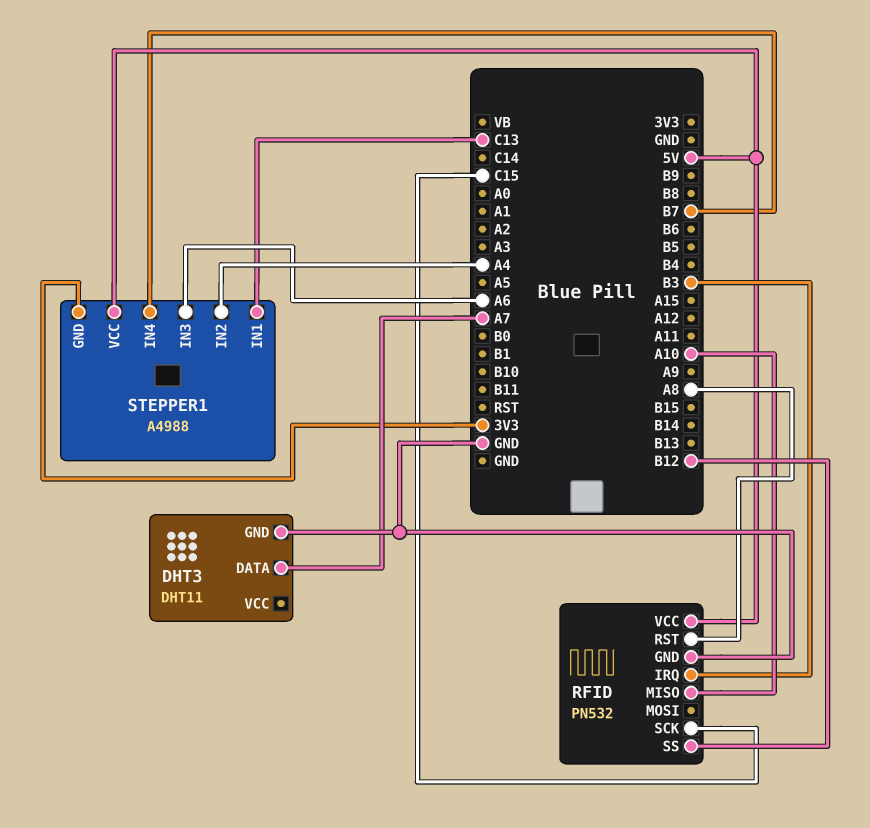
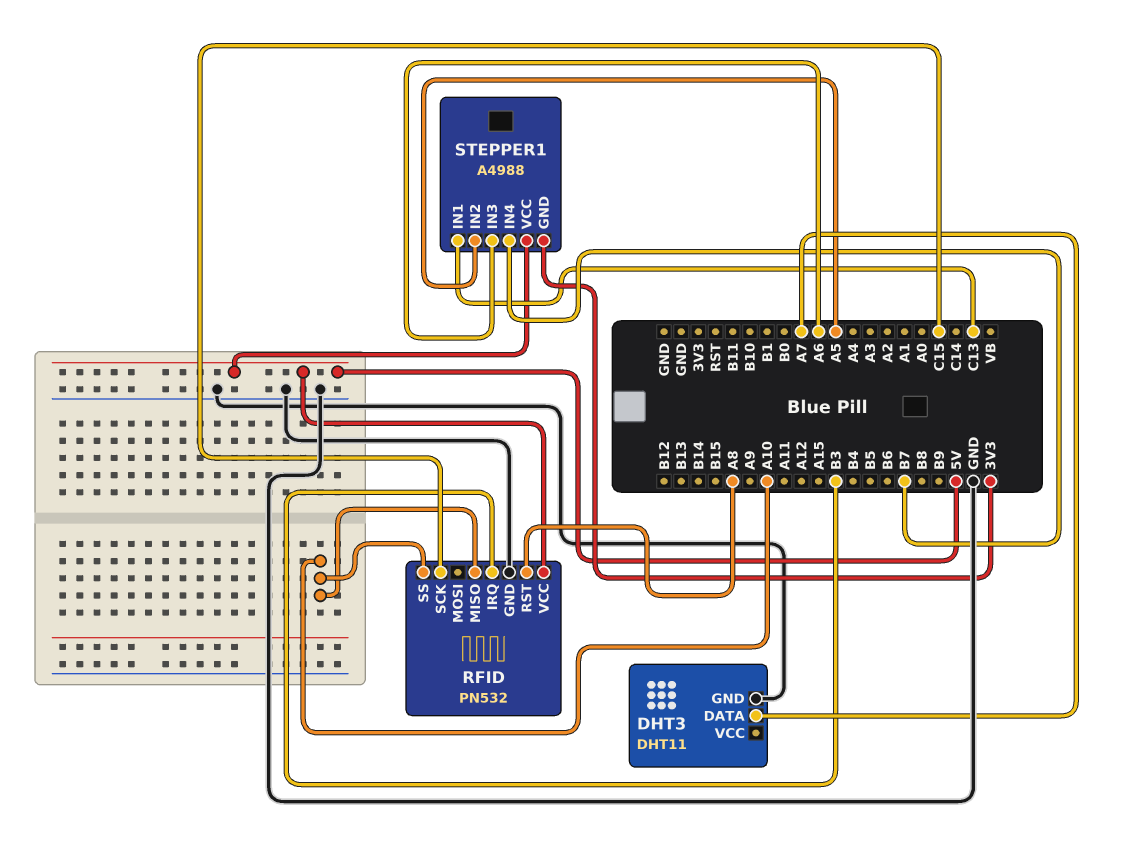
RFID pin SS: B12 -> A10
STEPPER1 pin IN2: A4 -> A5

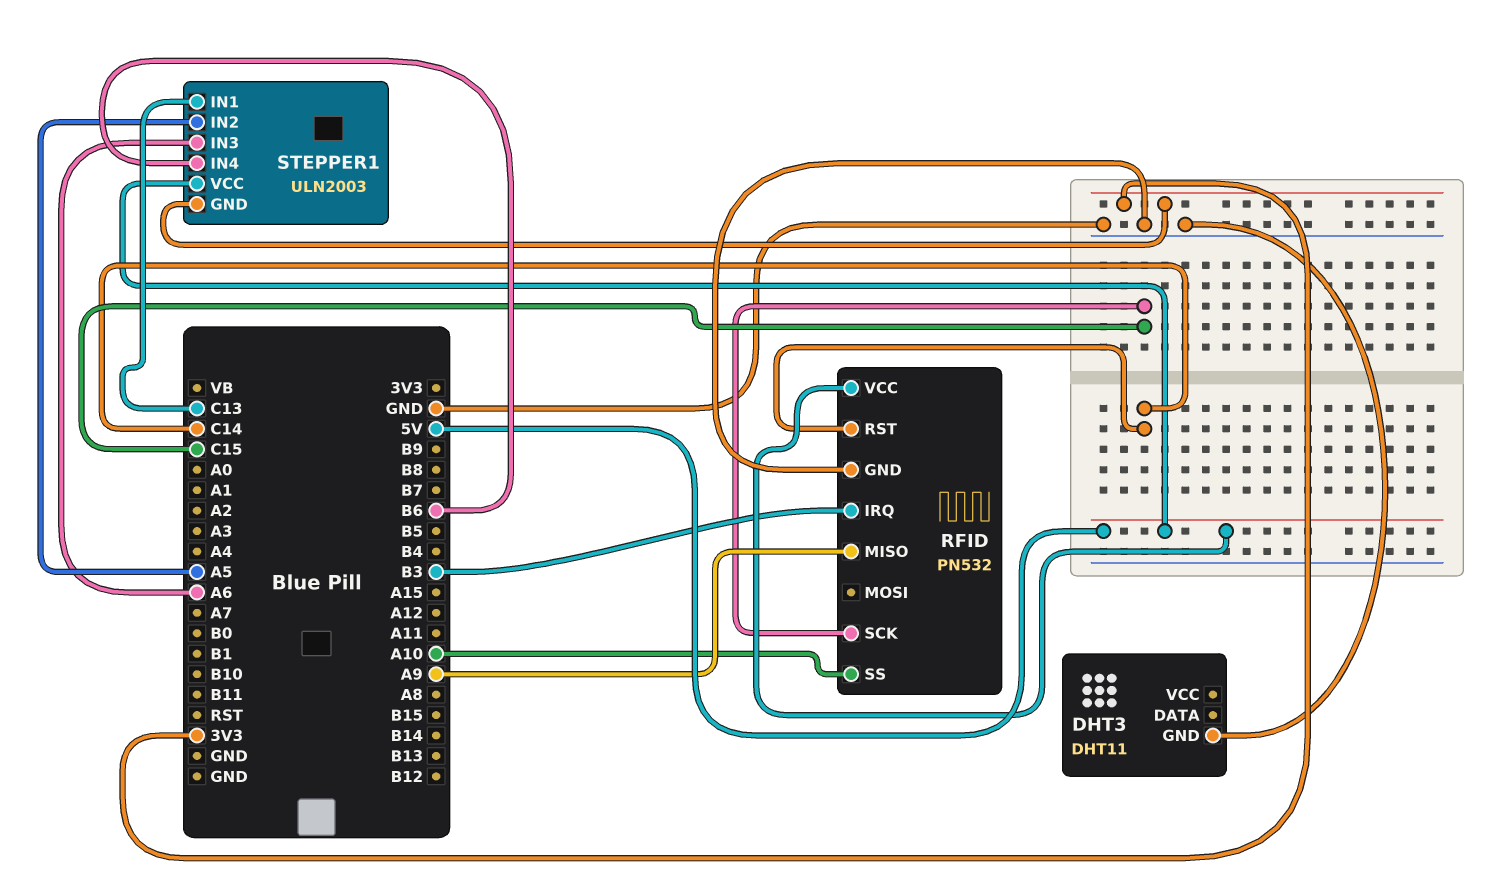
DHT3 pin DATA: A7 -> none
RFID pin MISO: A10 -> A9
RFID pin RST: A8 -> C14
STEPPER1: A4988 -> ULN2003
STEPPER1 pin IN4: B7 -> B6

